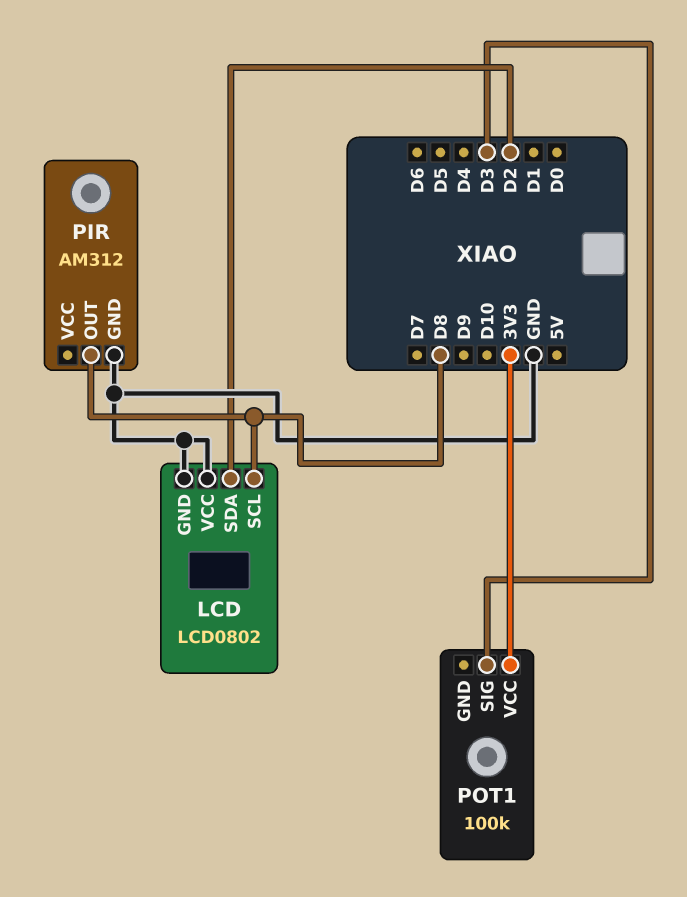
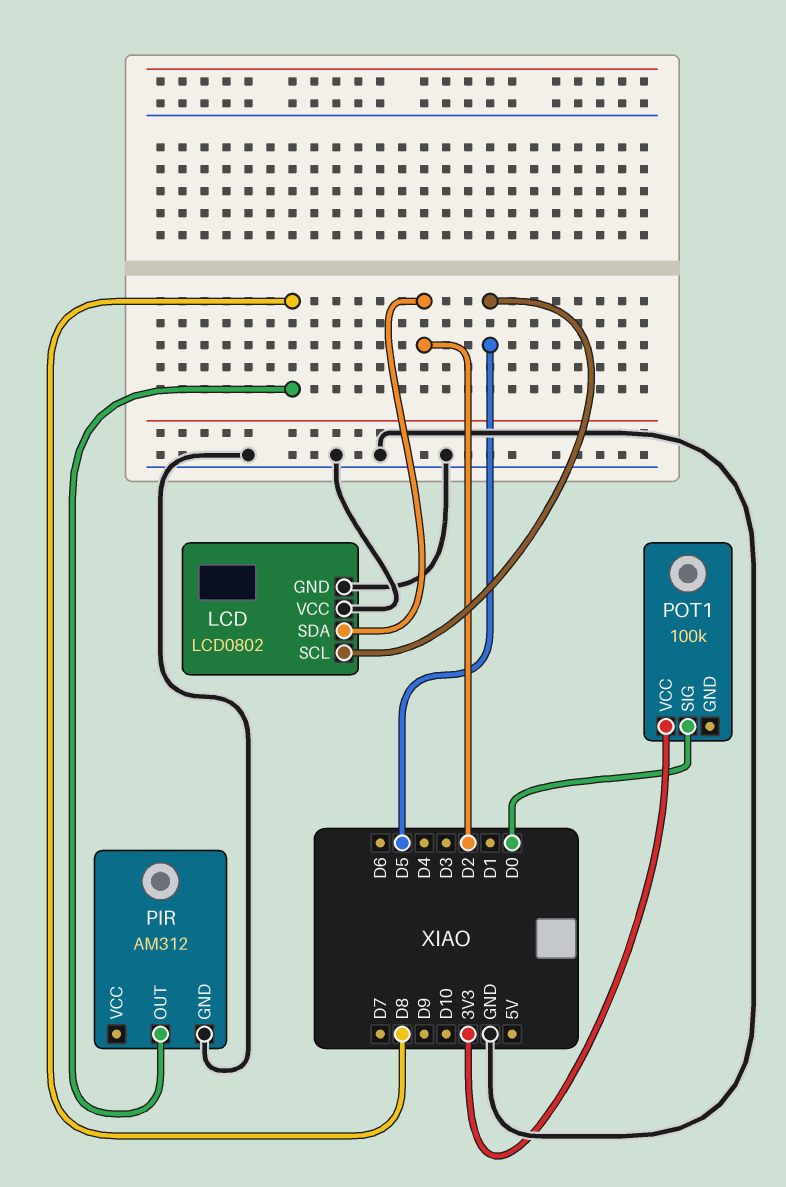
LCD pin SCL: D8 -> D5
POT1 pin SIG: D3 -> D0

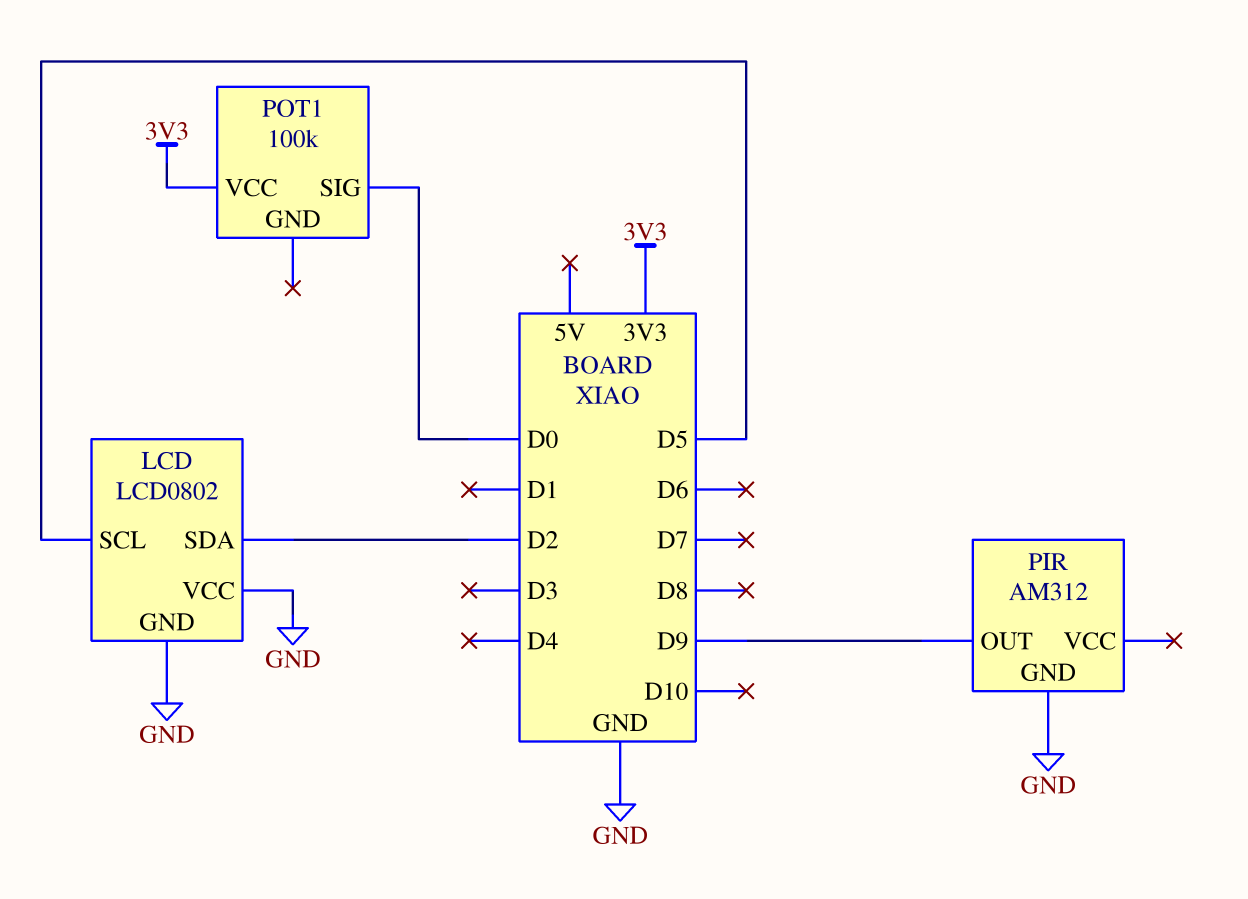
PIR pin OUT: D8 -> D9

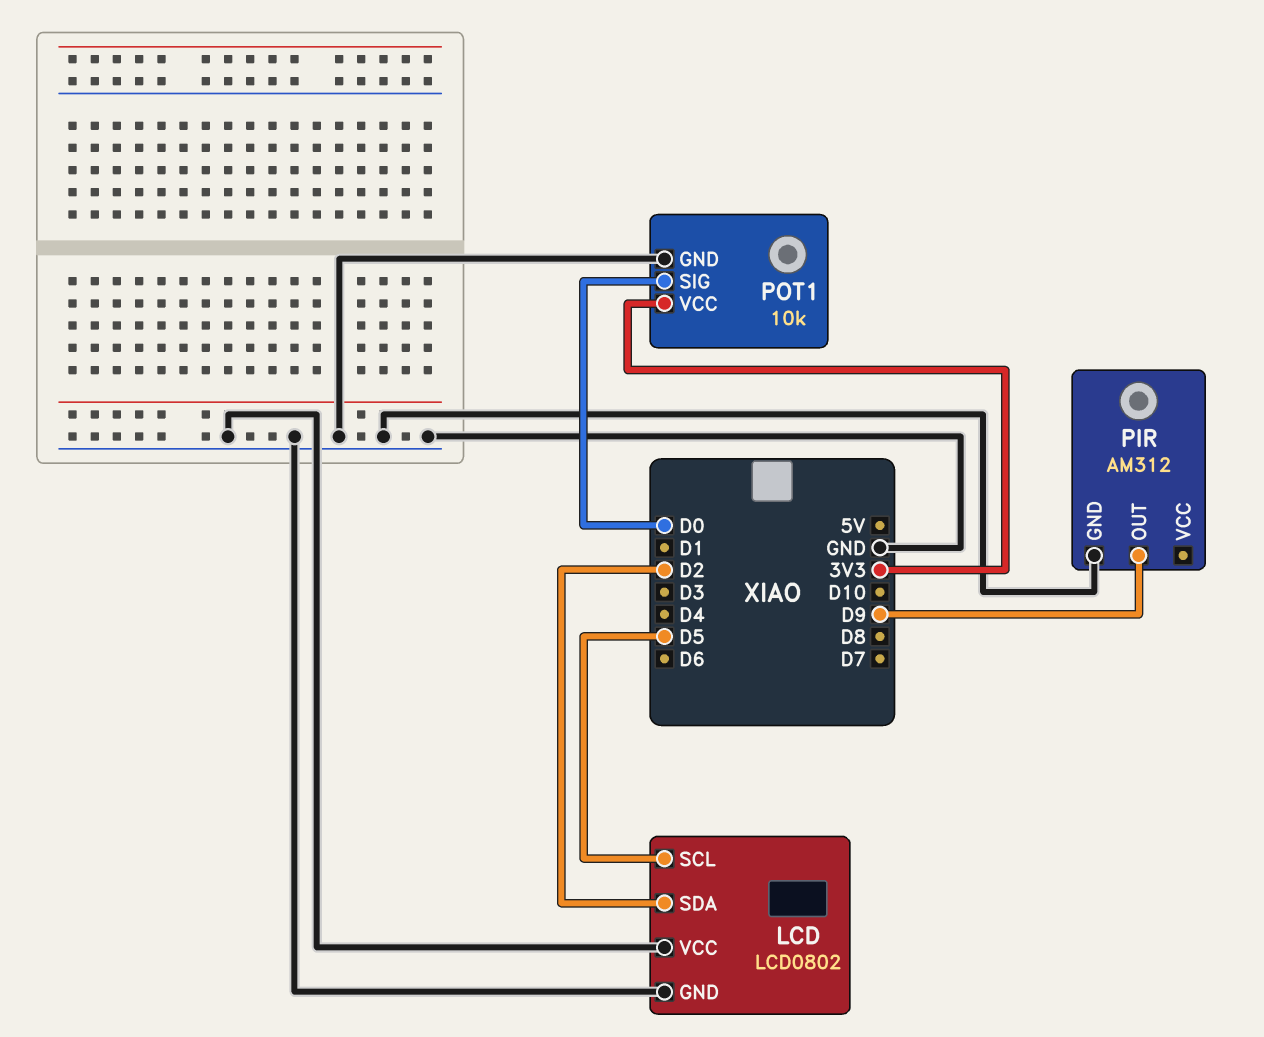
POT1: 100k -> 10k
POT1 pin GND: none -> GND

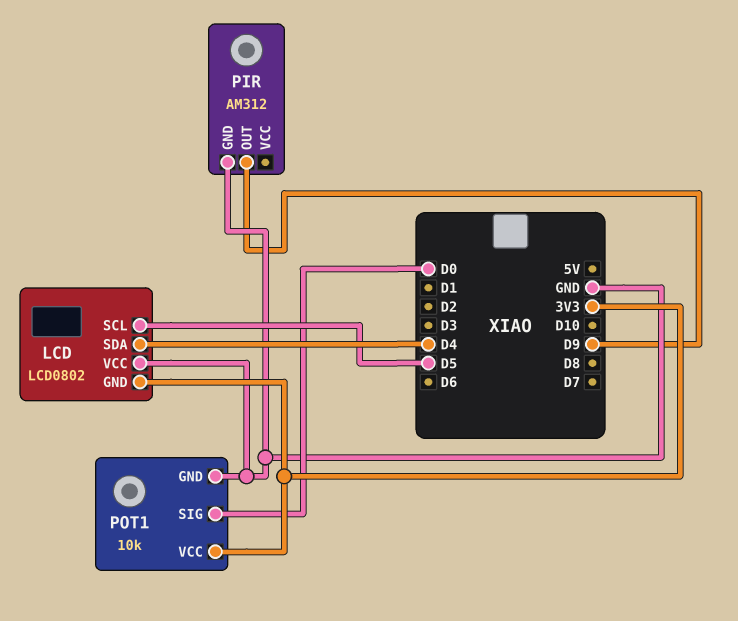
LCD pin GND: GND -> 3V3
LCD pin SDA: D2 -> D4

